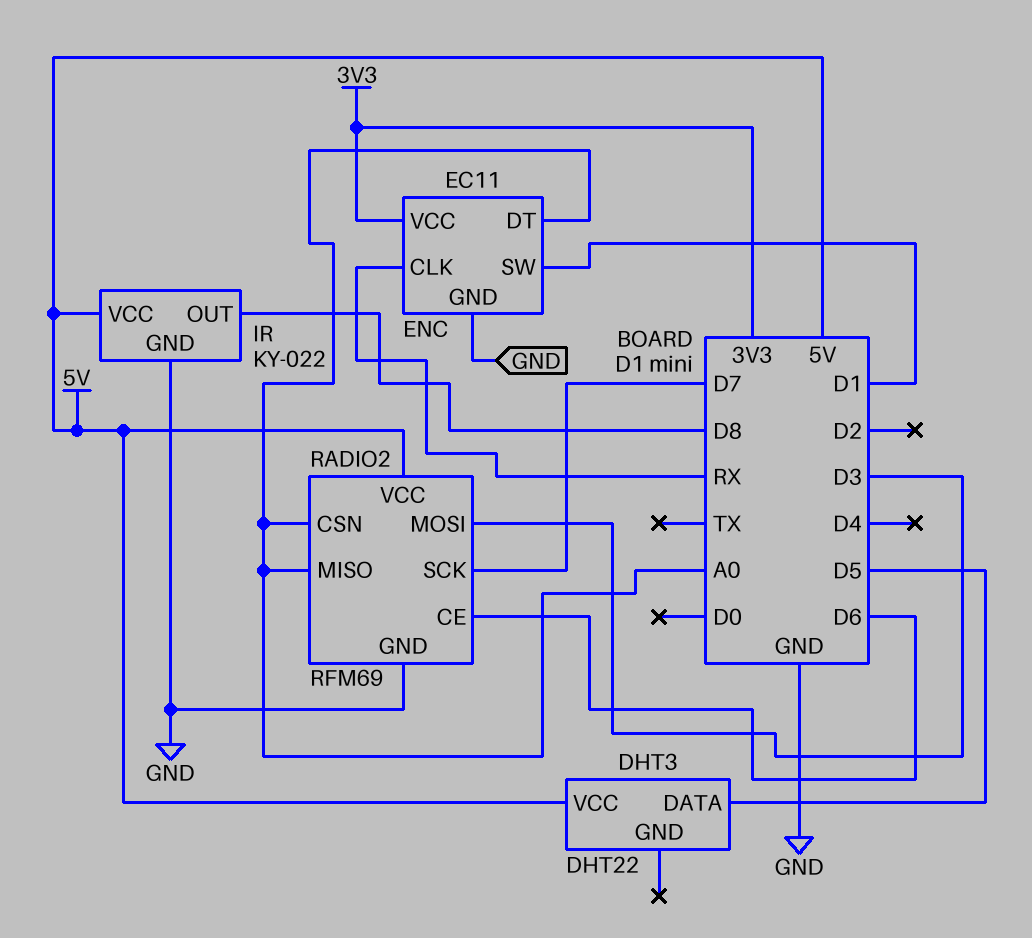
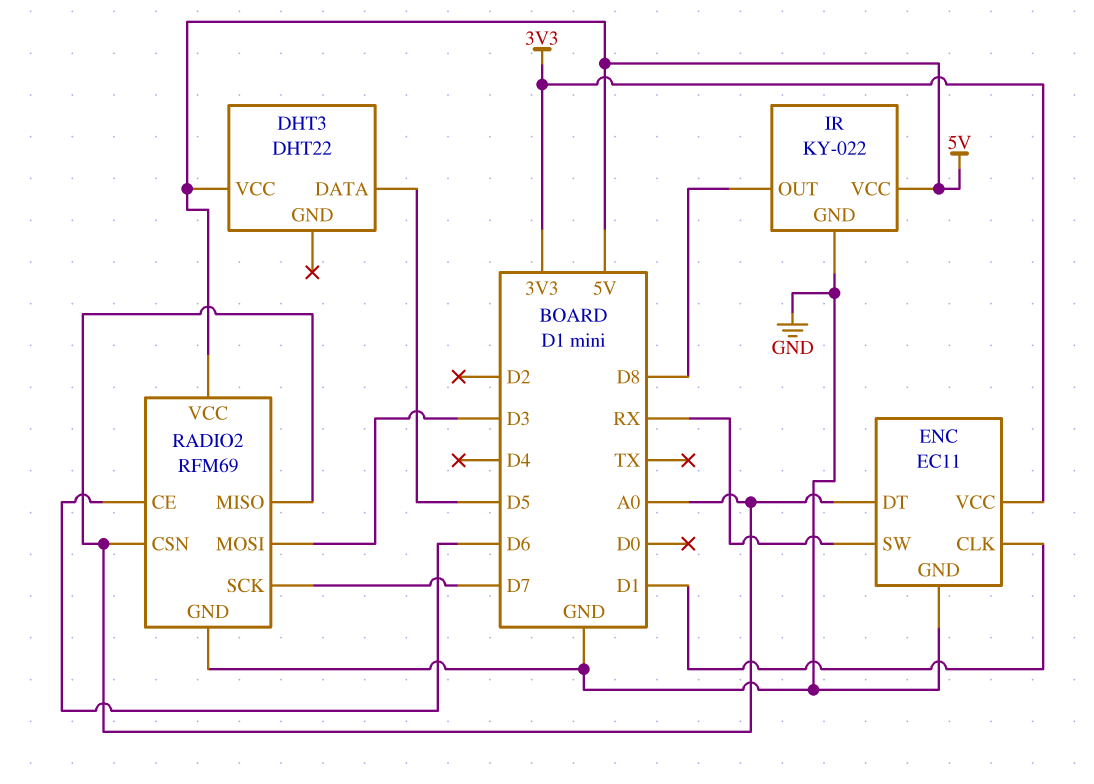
ENC pin CLK: RX -> D1
ENC pin SW: D1 -> RX

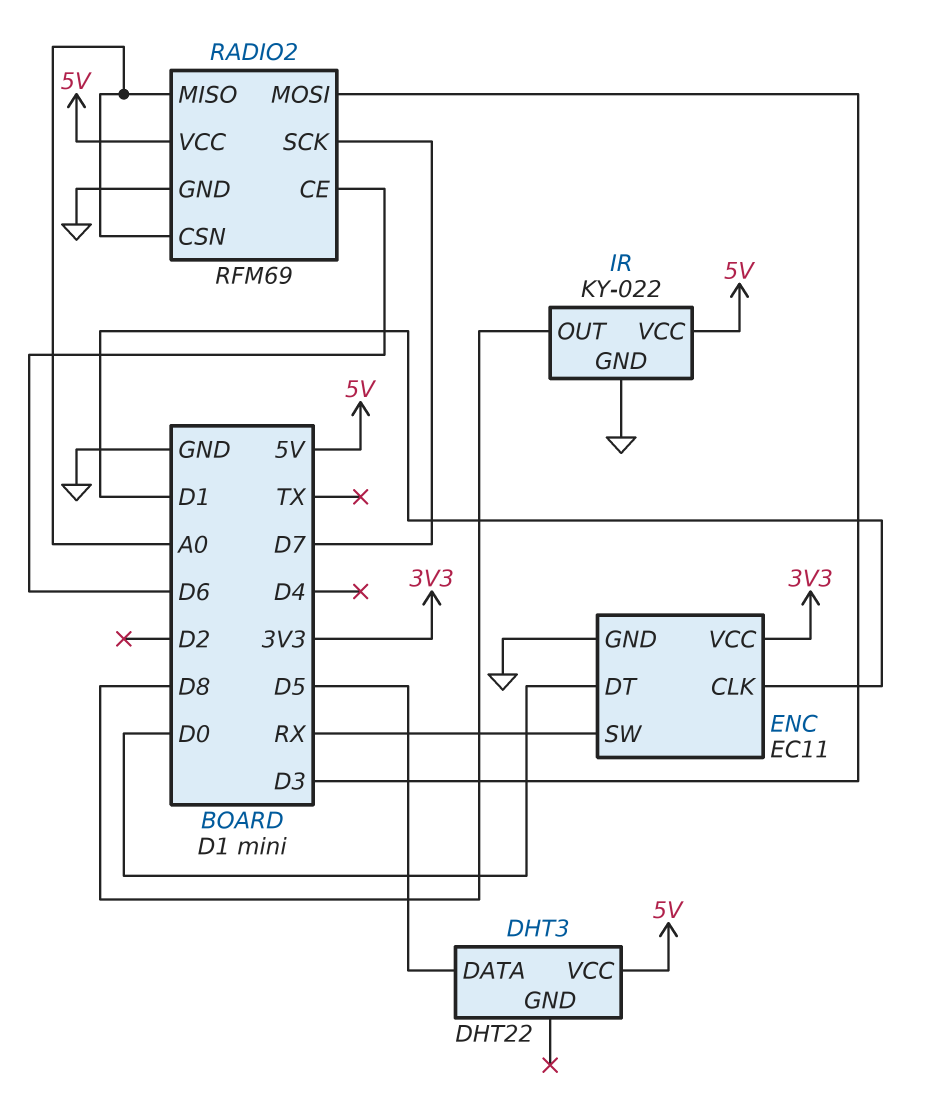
ENC pin DT: A0 -> D0

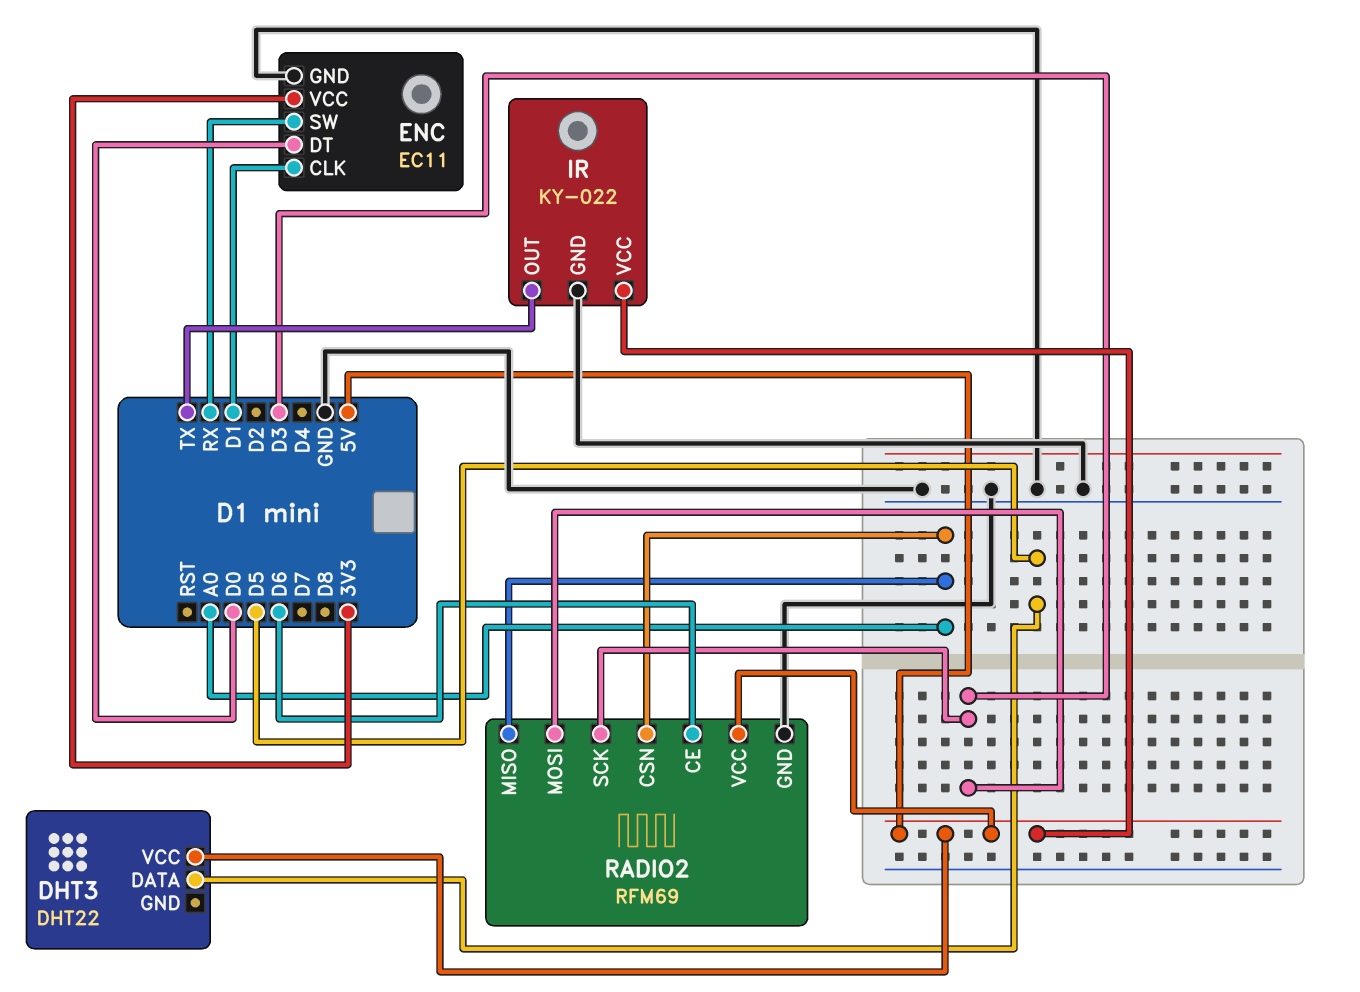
IR pin OUT: D8 -> TX
RADIO2 pin SCK: D7 -> D3

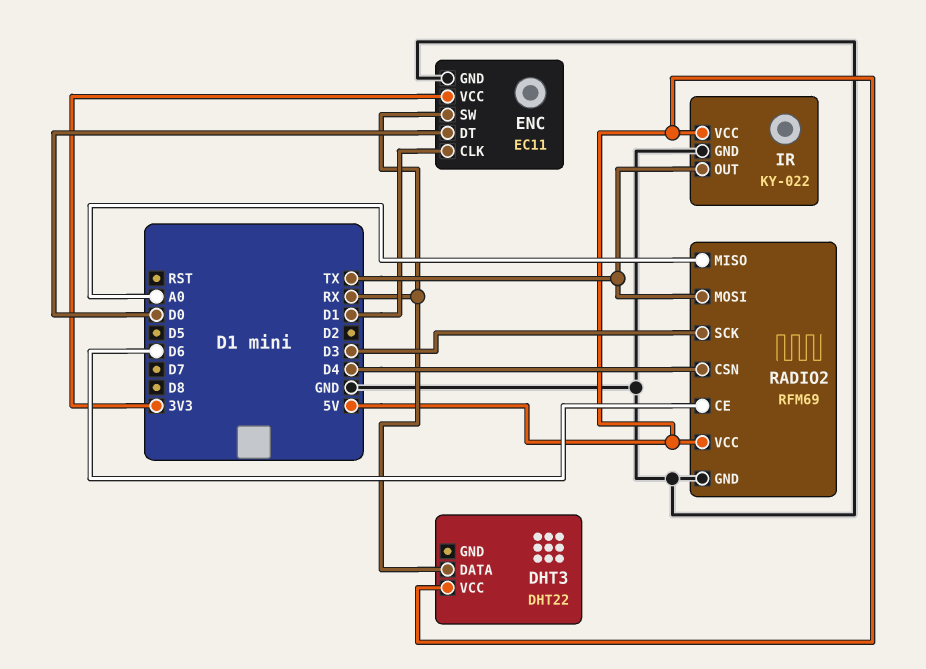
DHT3 pin DATA: D5 -> RX
RADIO2 pin CSN: A0 -> D4
RADIO2 pin MOSI: D3 -> TX

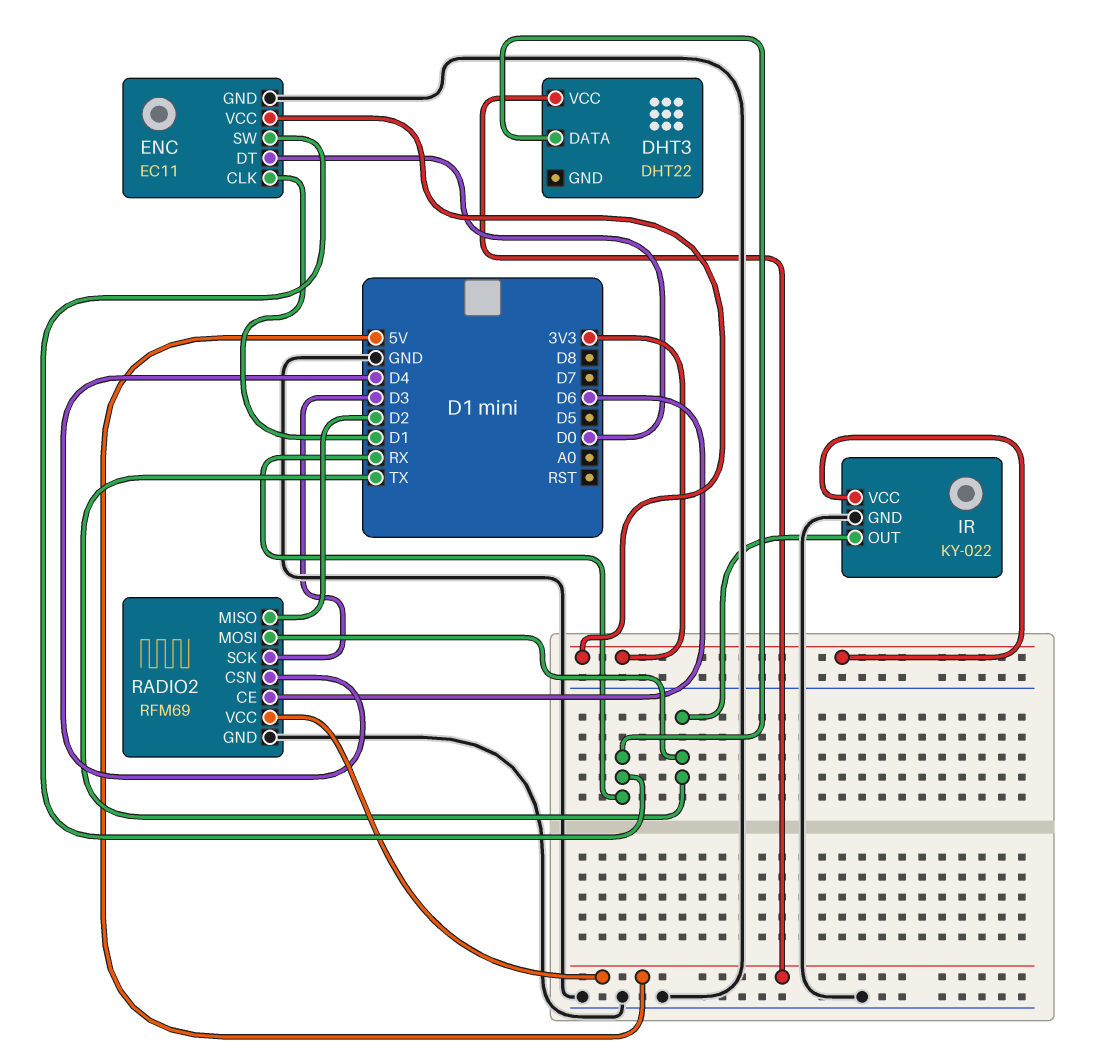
IR pin VCC: 5V -> 3V3
RADIO2 pin MISO: A0 -> D2

